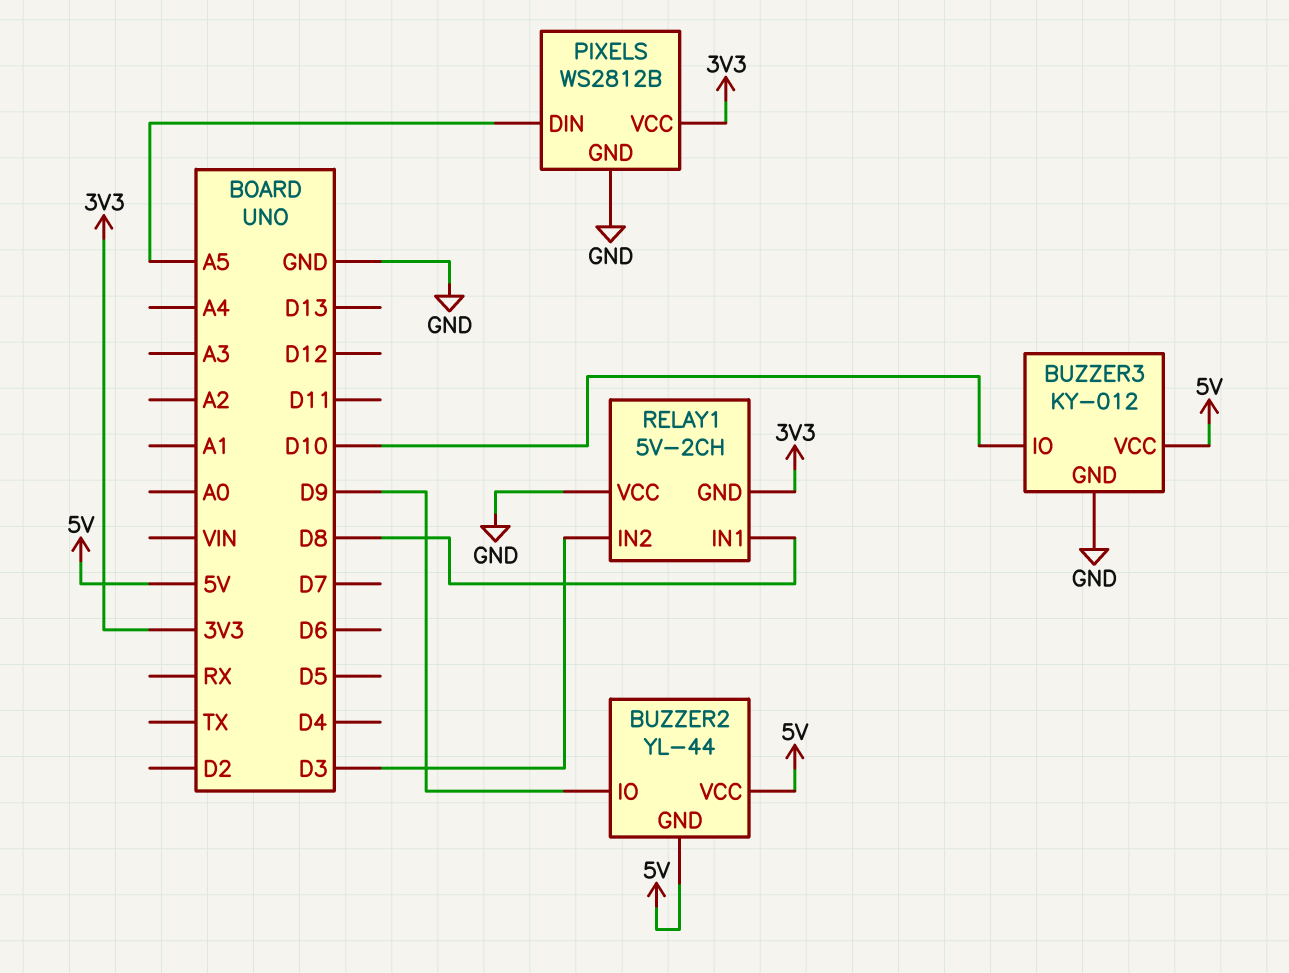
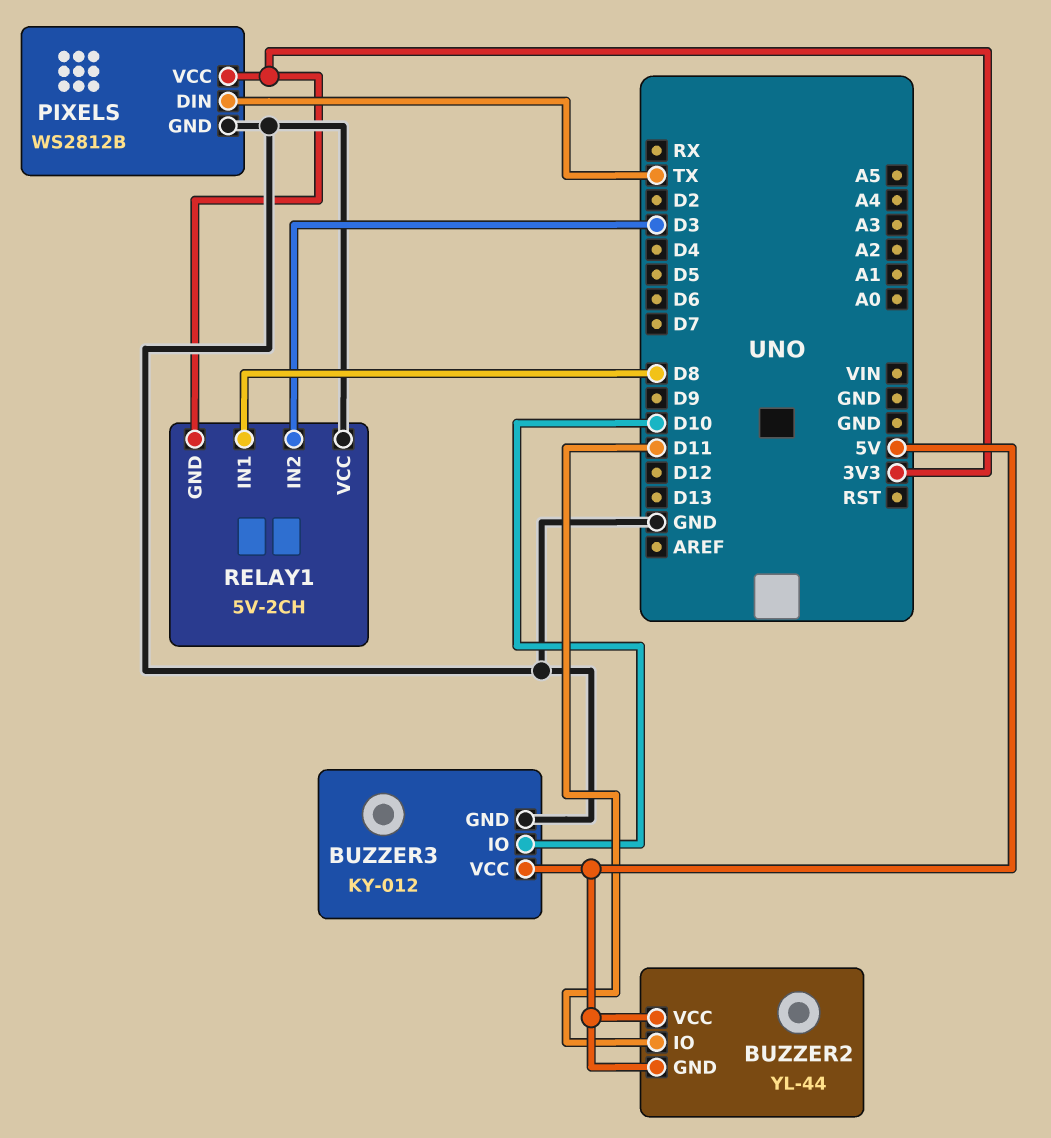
BUZZER2 pin IO: D9 -> D11
PIXELS pin DIN: A5 -> TX

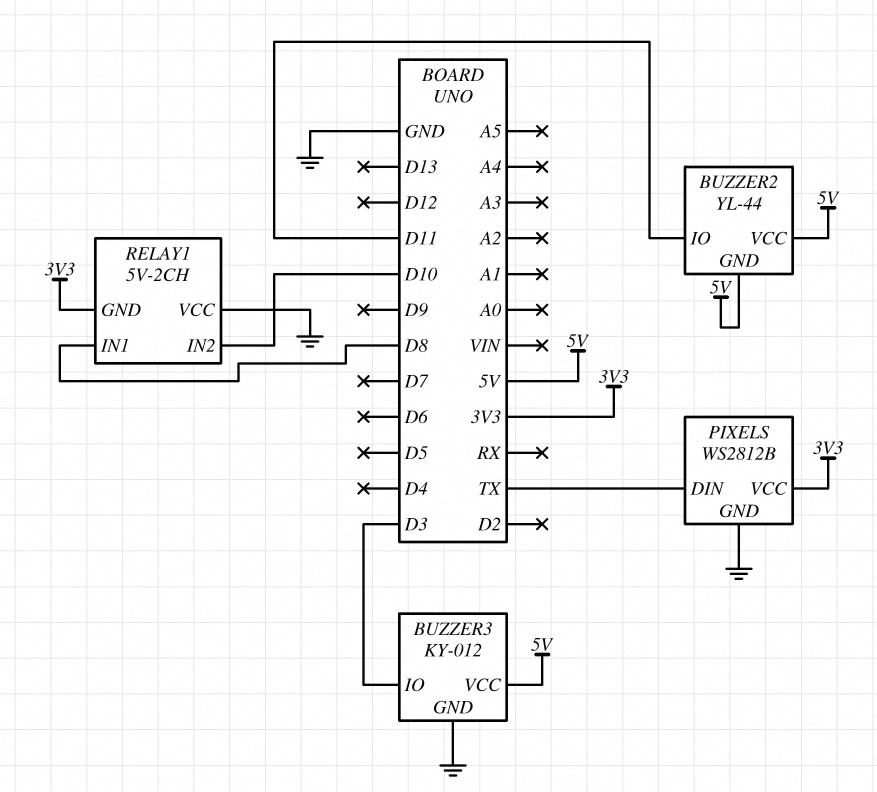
BUZZER3 pin IO: D10 -> D3
RELAY1 pin IN2: D3 -> D10

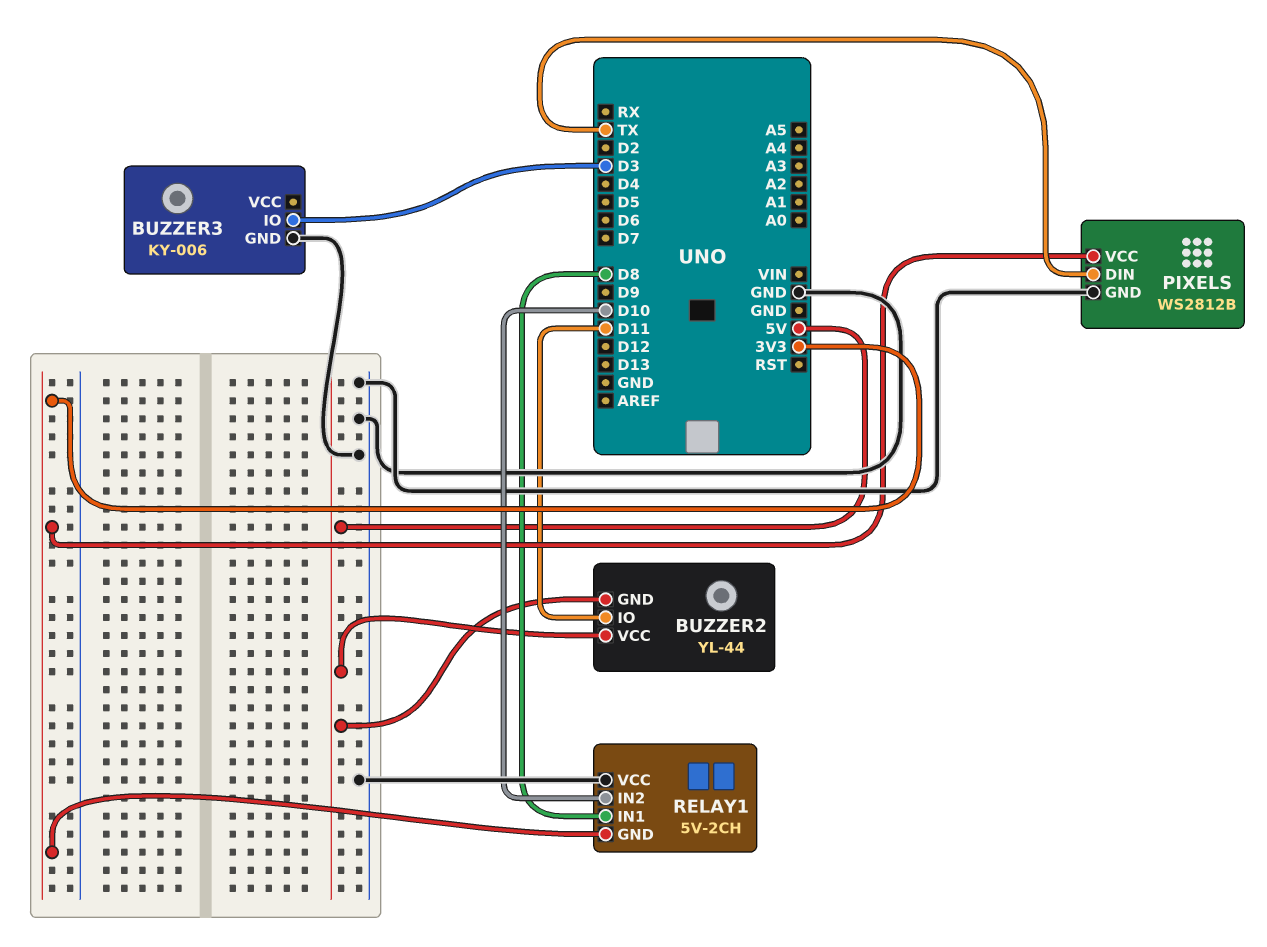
BUZZER3: KY-012 -> KY-006
BUZZER3 pin VCC: 5V -> none

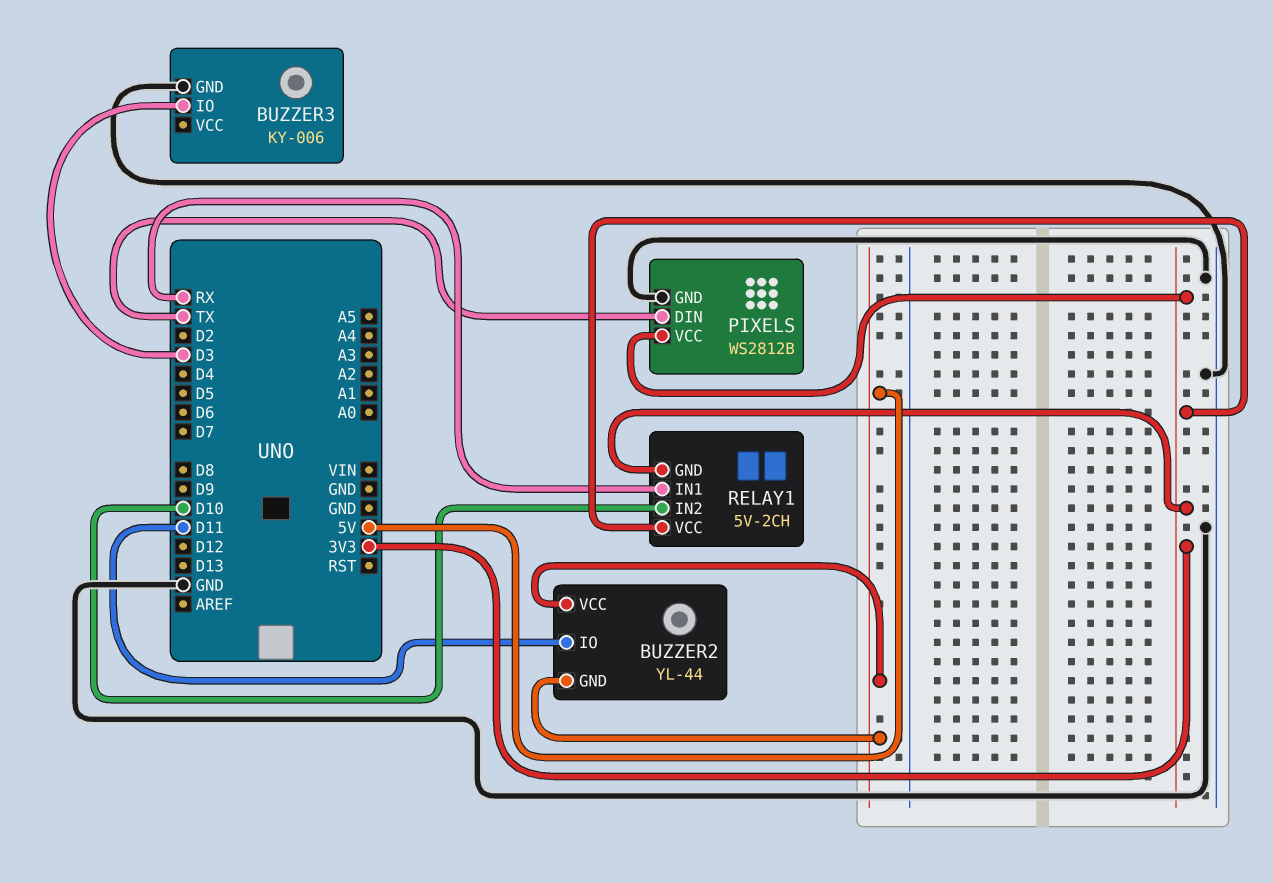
RELAY1 pin IN1: D8 -> RX
RELAY1 pin VCC: GND -> 3V3

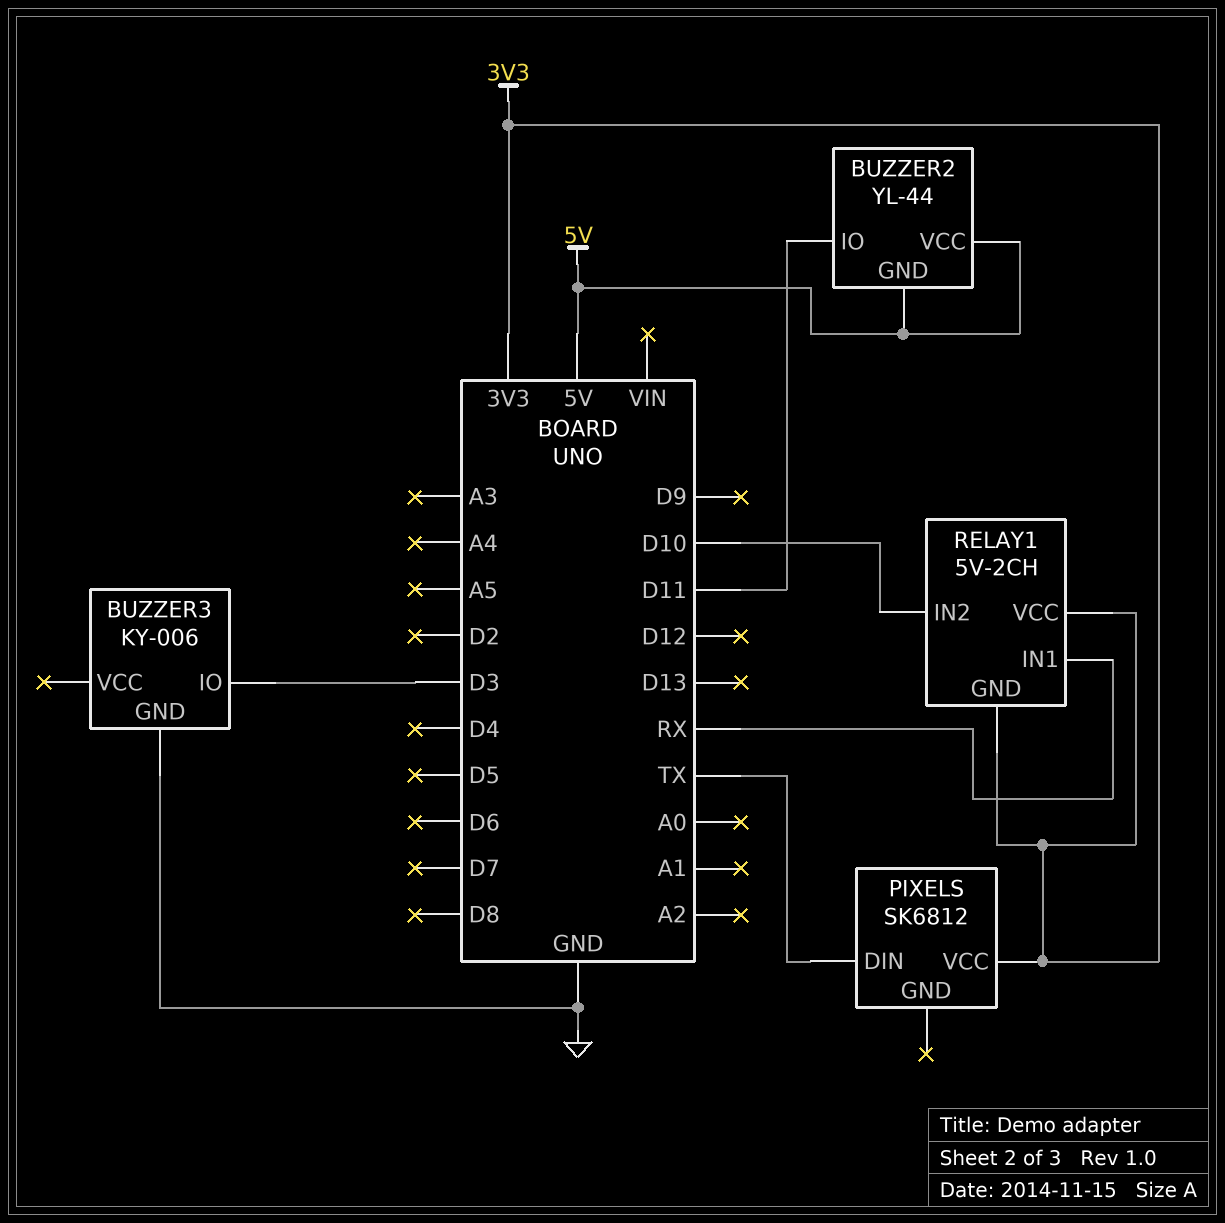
PIXELS: WS2812B -> SK6812
PIXELS pin GND: GND -> none

